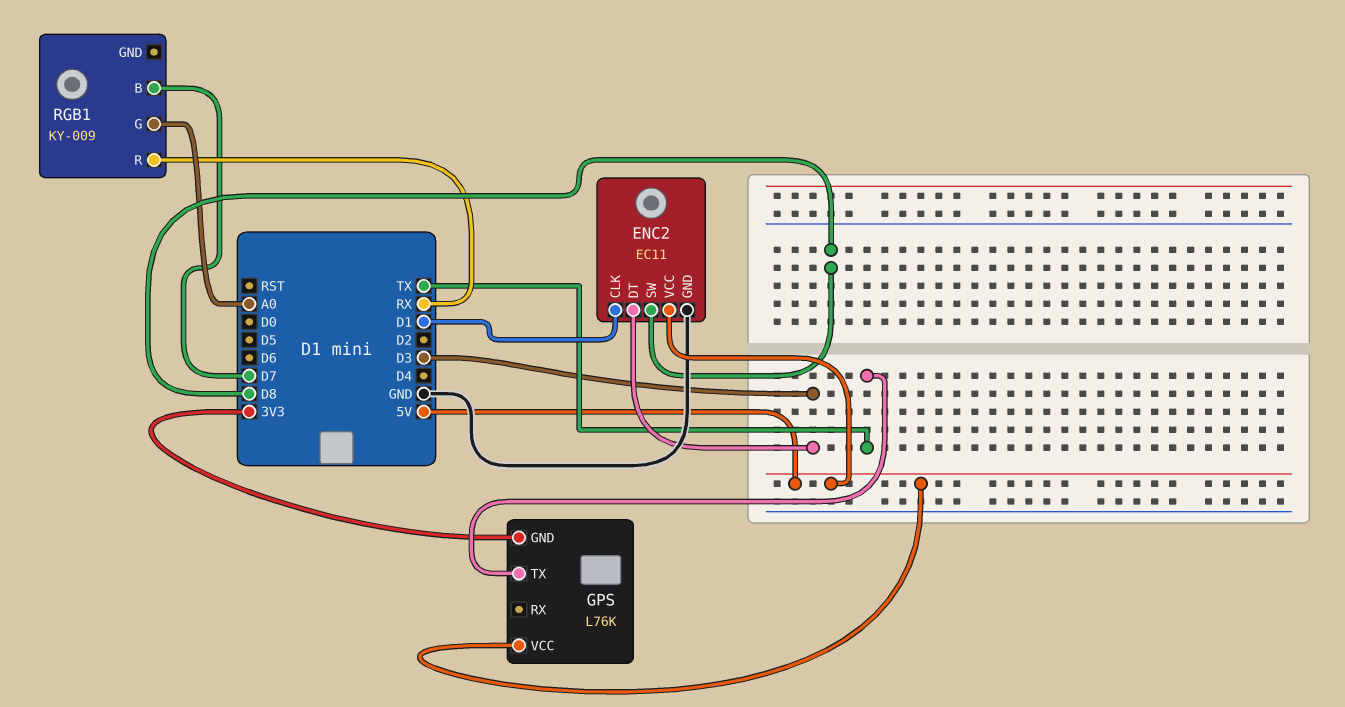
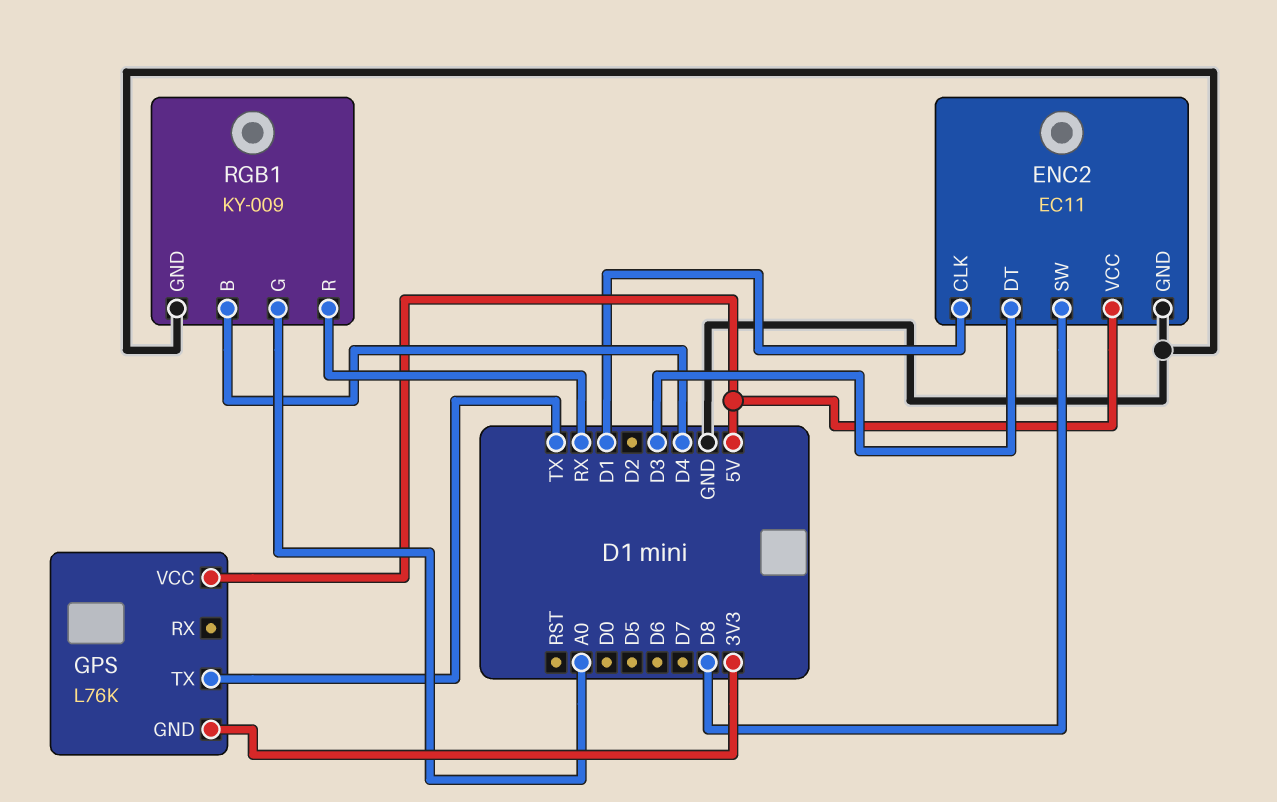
RGB1 pin B: D7 -> D4
RGB1 pin GND: none -> GND

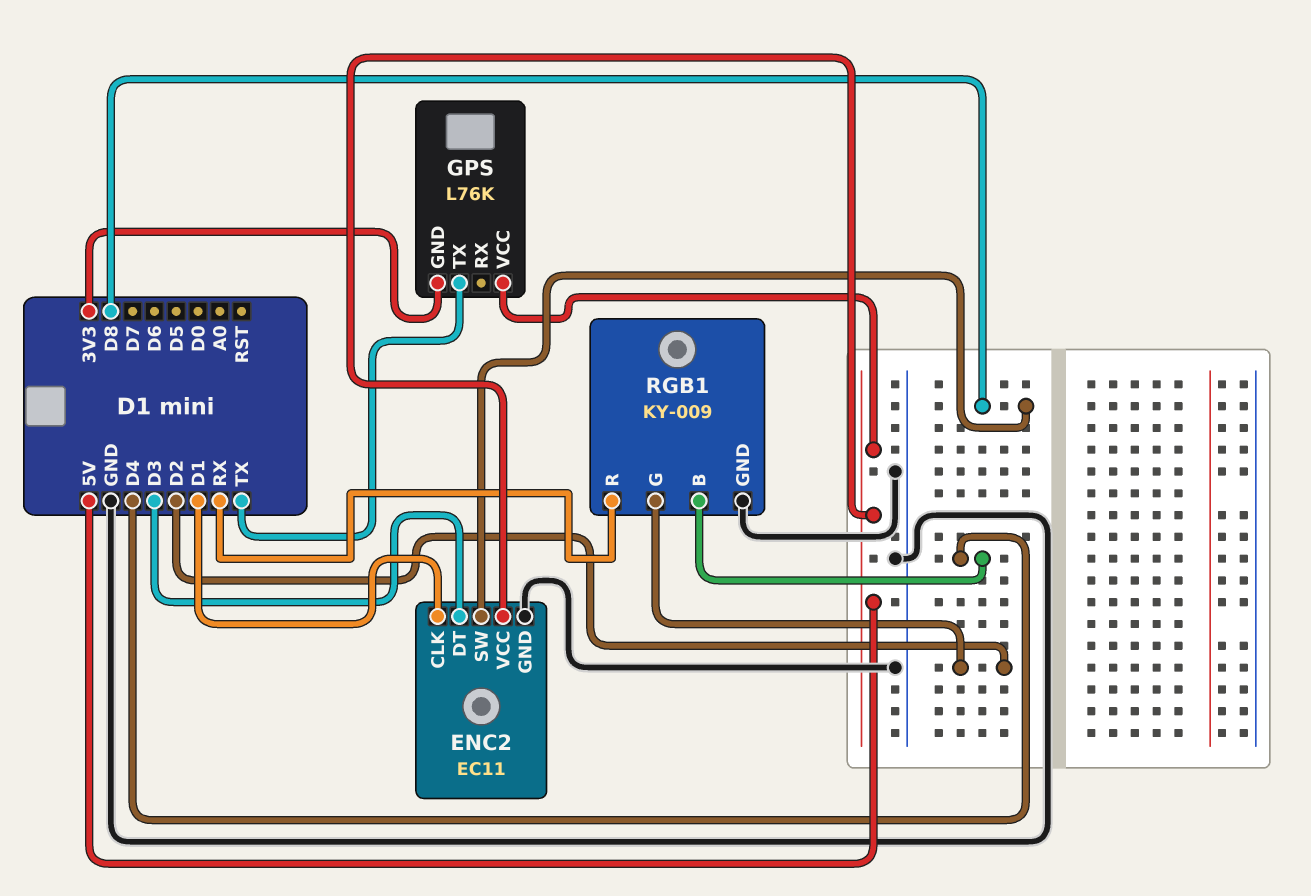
RGB1 pin G: A0 -> D2

